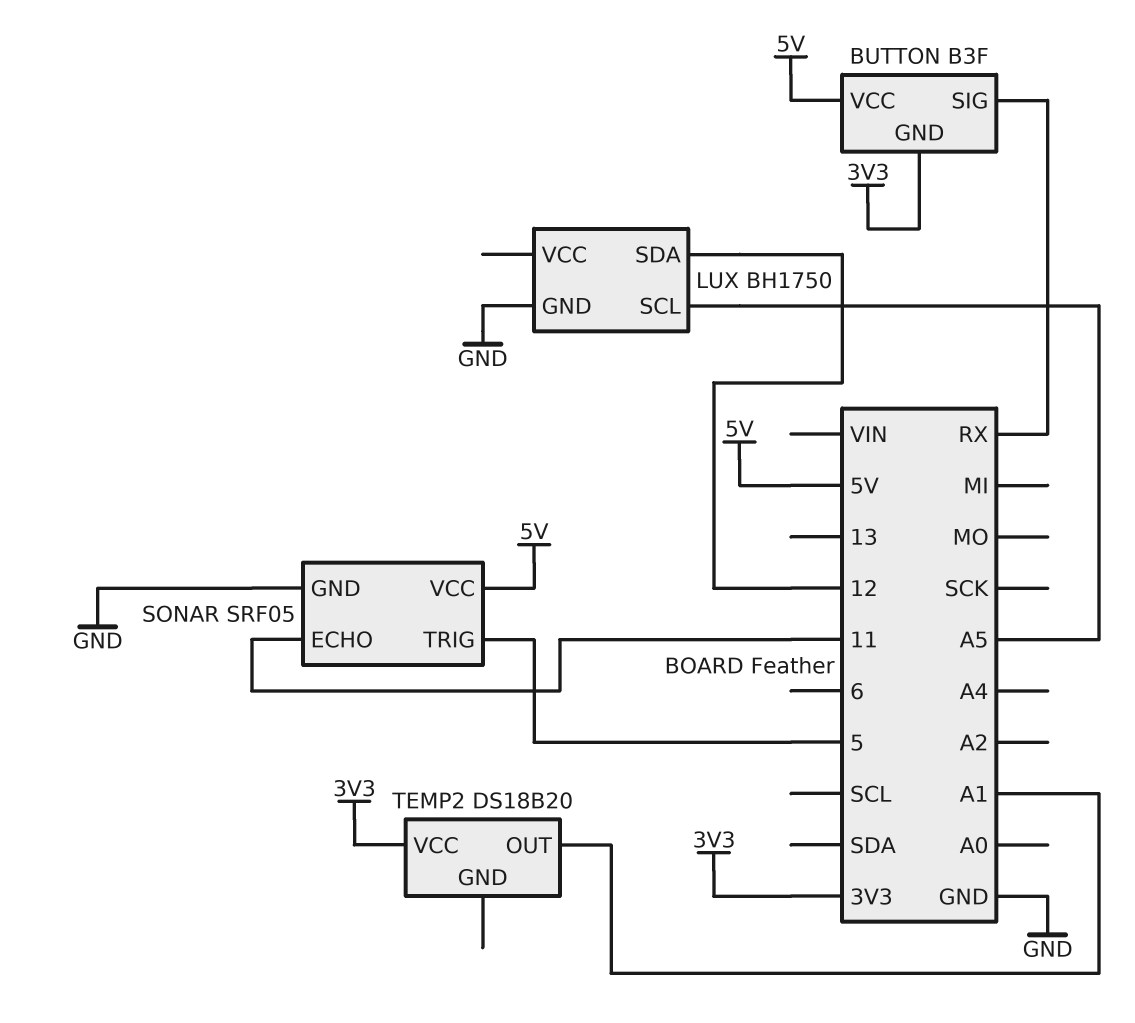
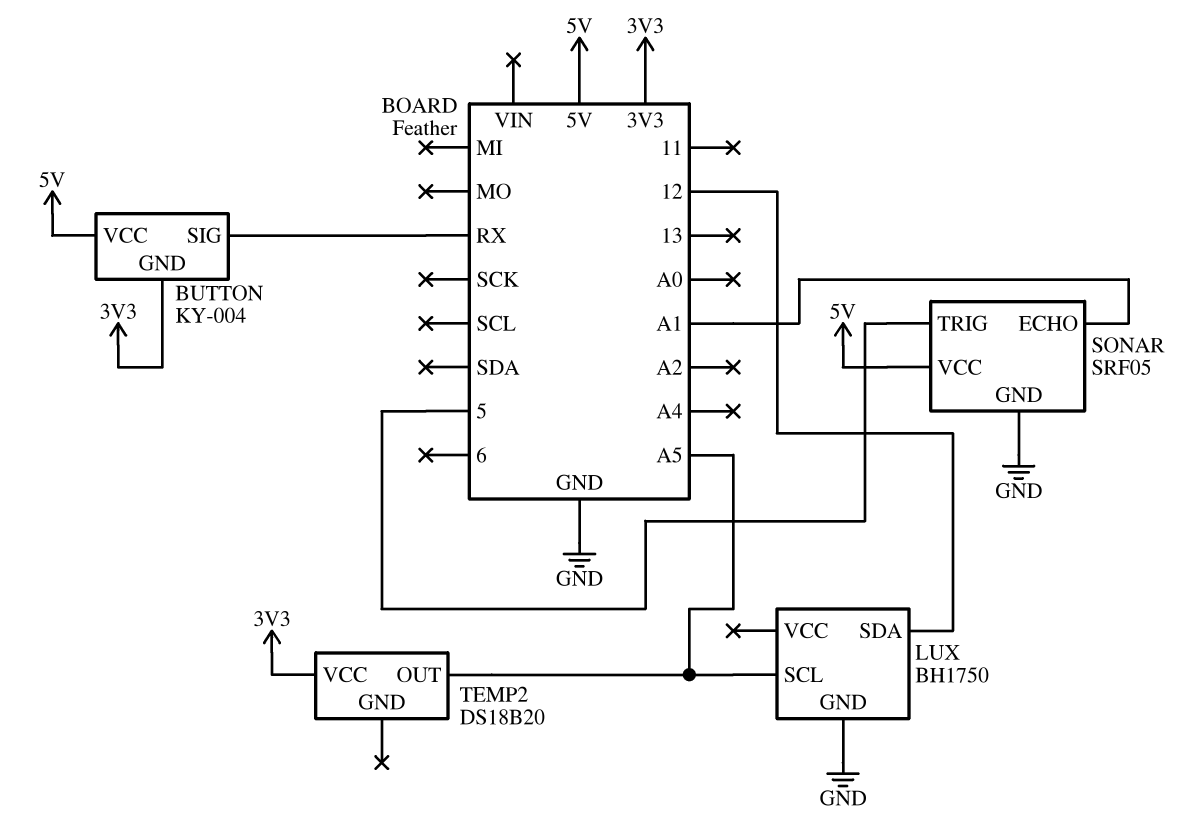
BUTTON: B3F -> KY-004
SONAR pin ECHO: 11 -> A1
TEMP2 pin OUT: A1 -> A5

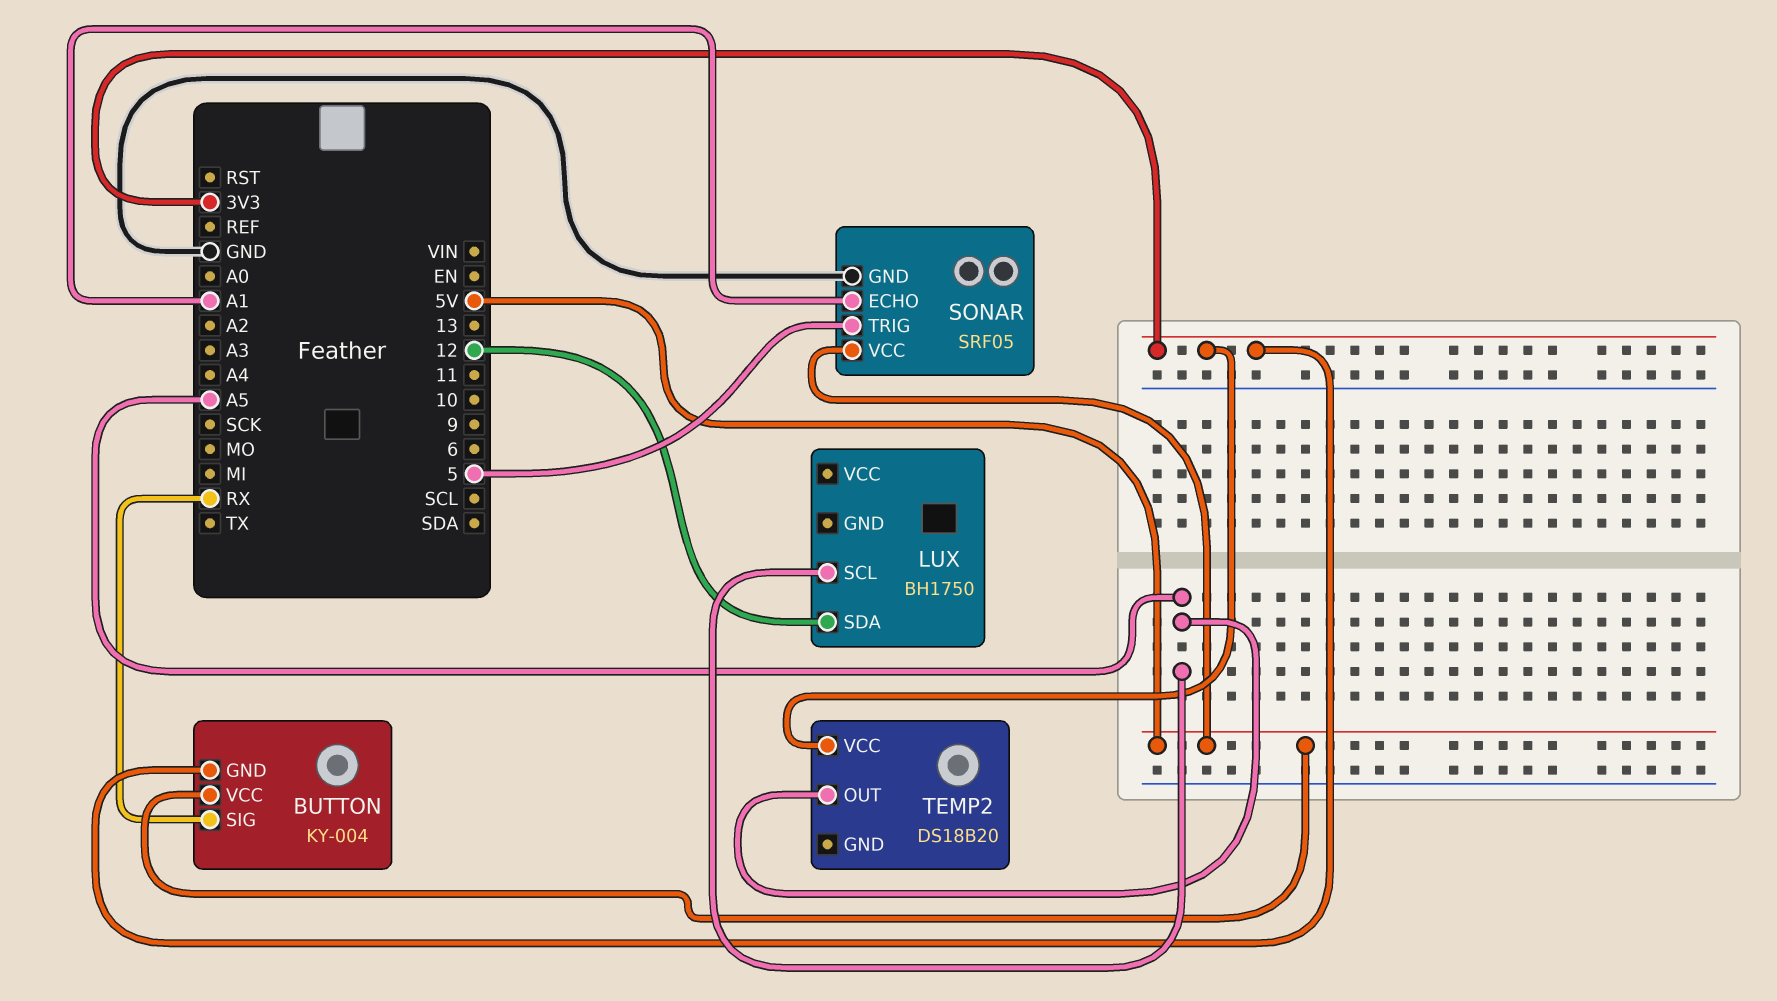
LUX pin GND: GND -> none

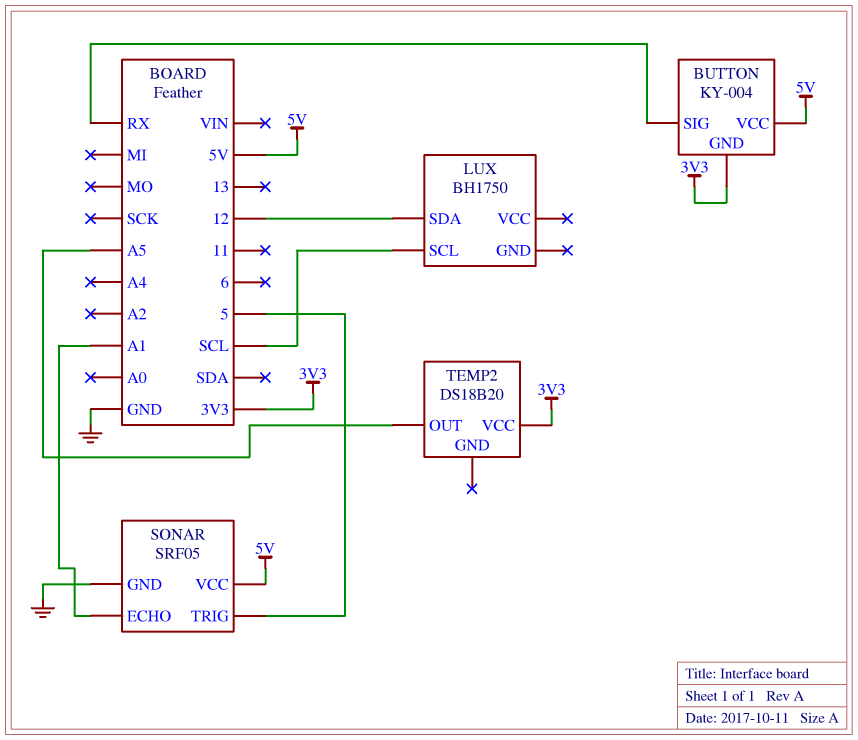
LUX pin SCL: A5 -> SCL

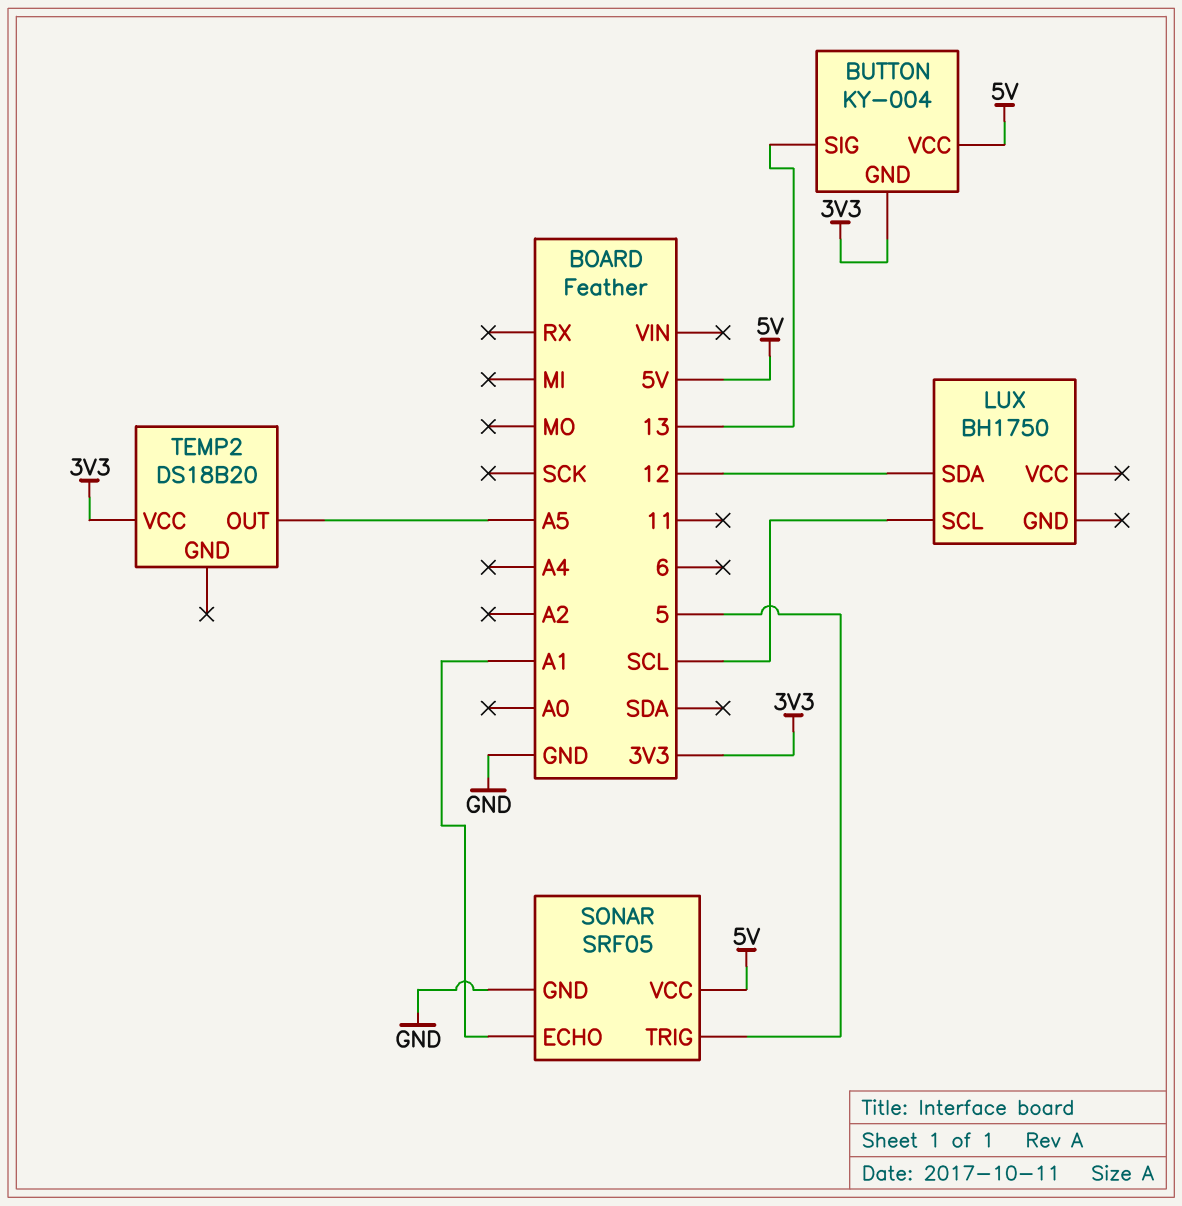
BUTTON pin SIG: RX -> 13

